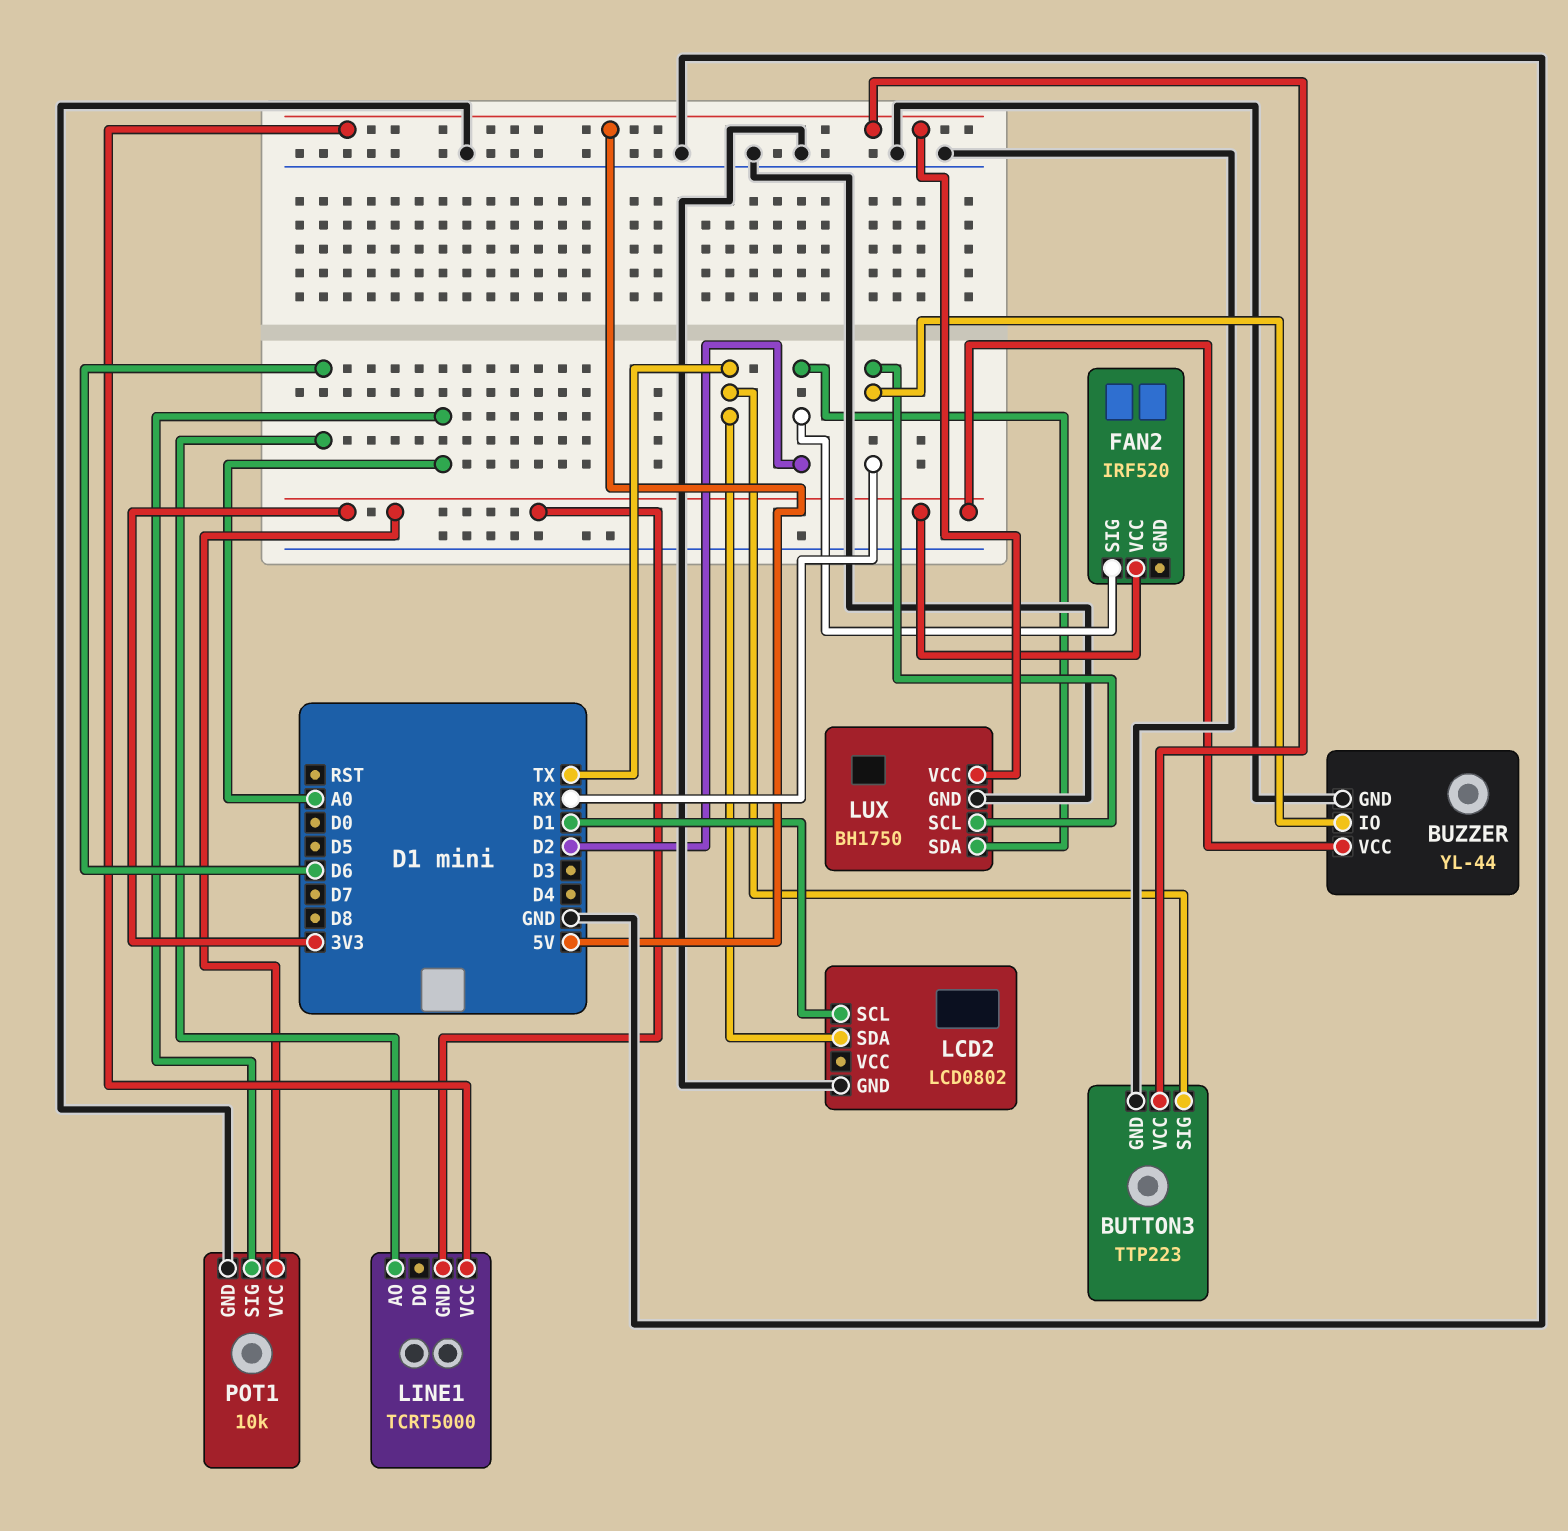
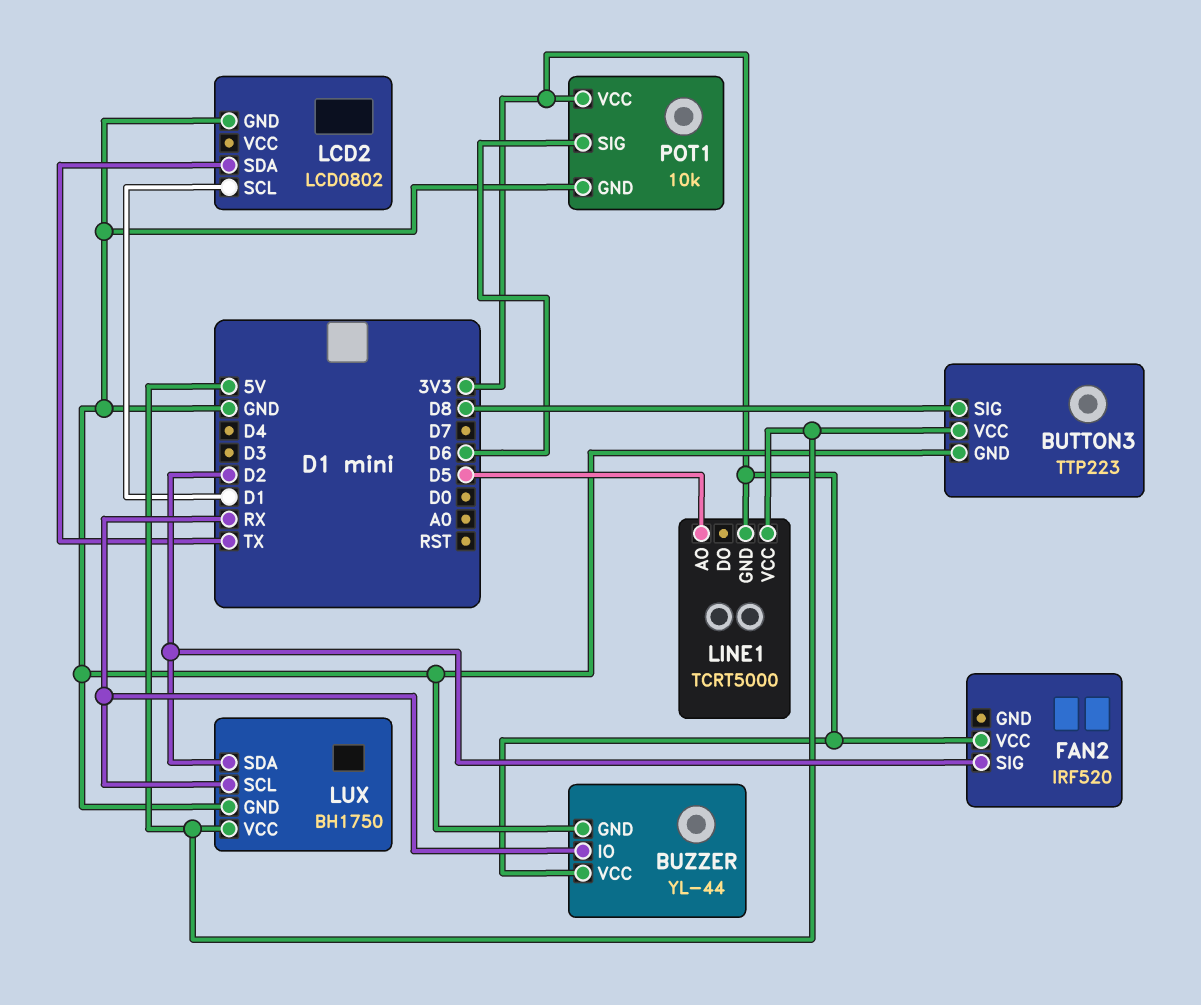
BUTTON3 pin SIG: TX -> D8
LINE1 pin AO: D6 -> D5
POT1 pin SIG: A0 -> D6

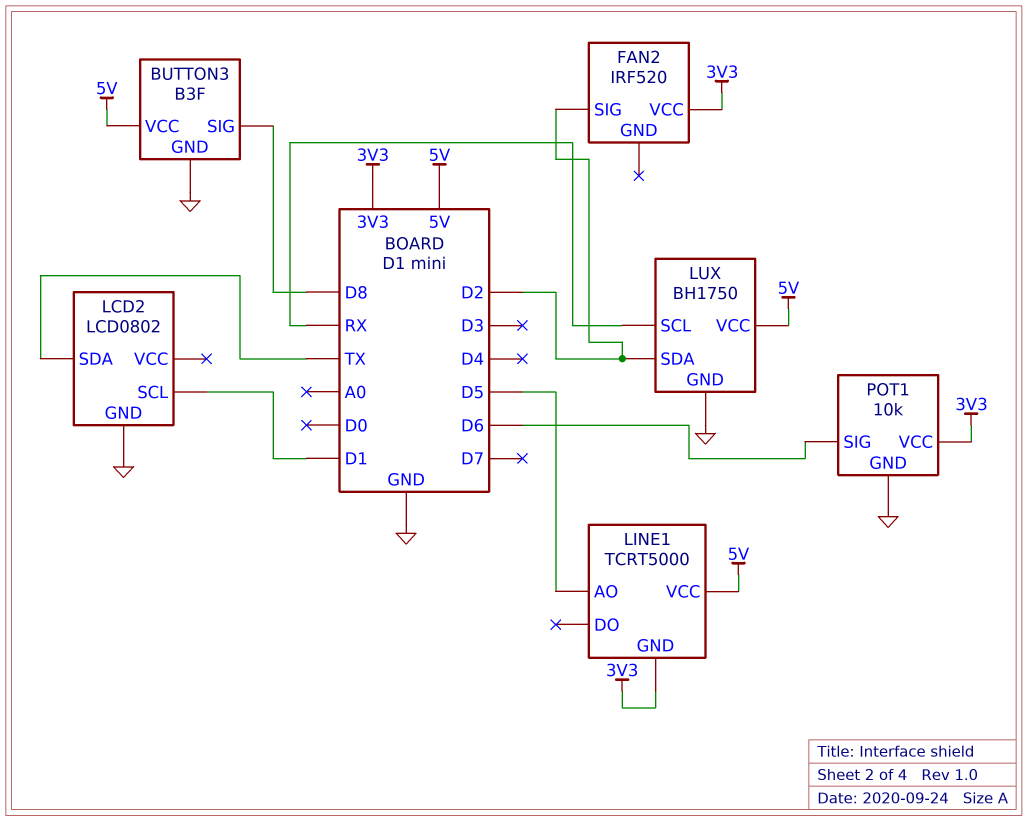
BUTTON3: TTP223 -> B3F
BUZZER: YL-44 -> none
BUZZER pin GND: GND -> none
BUZZER pin IO: RX -> none
BUZZER pin VCC: 3V3 -> none

